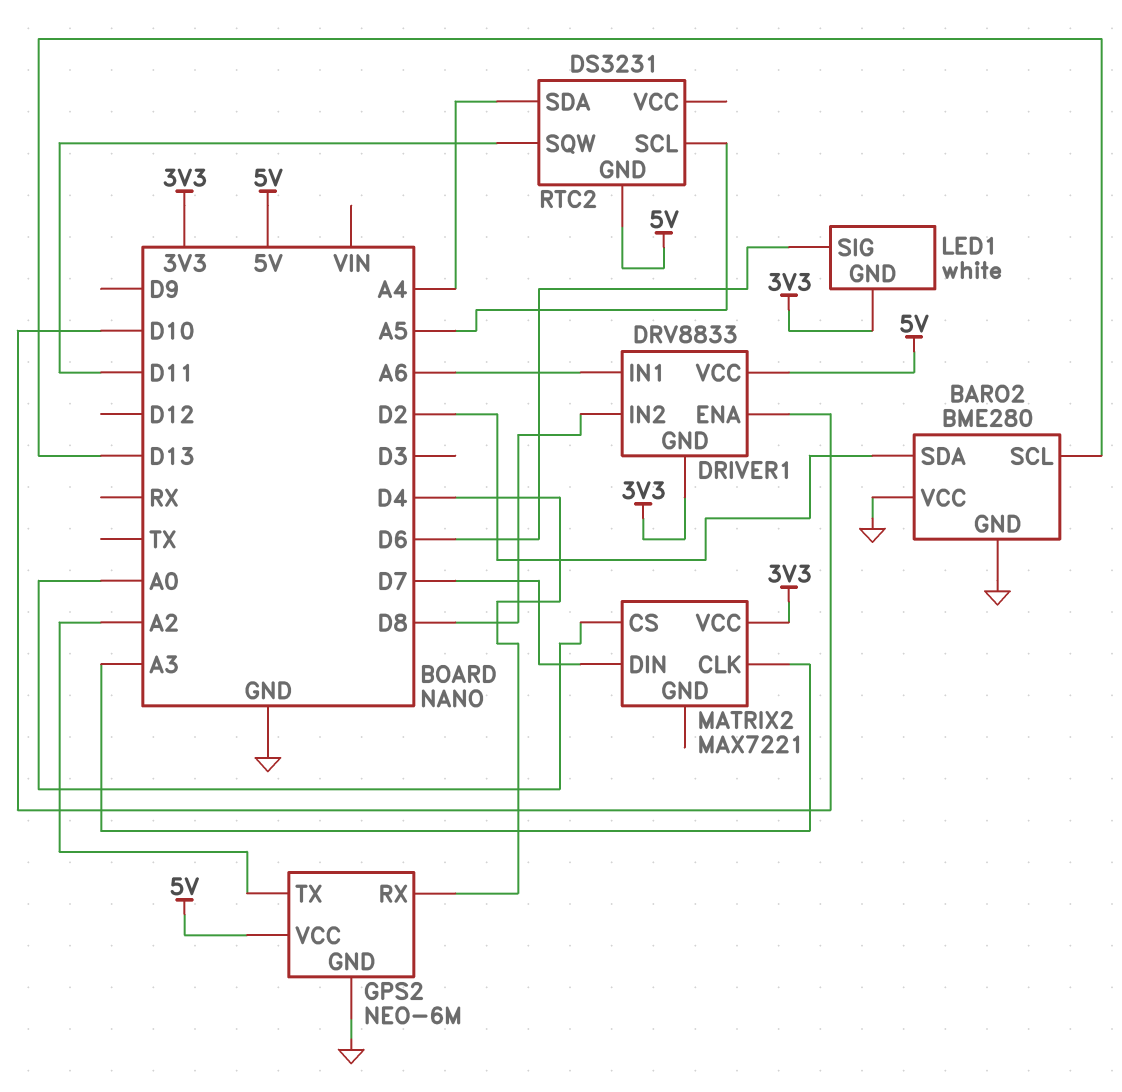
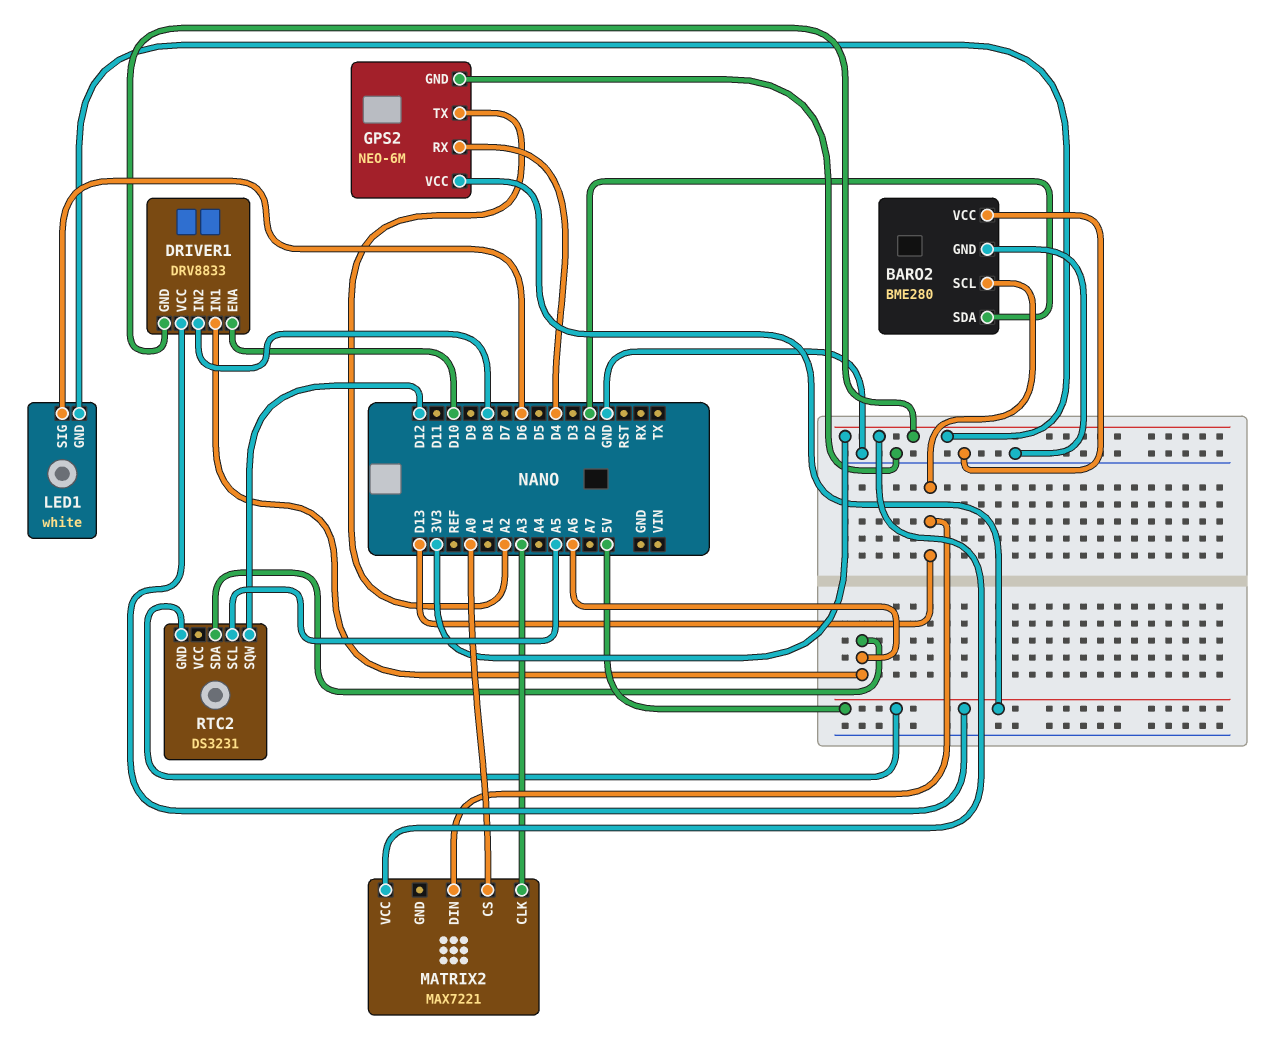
MATRIX2 pin DIN: D7 -> D13
RTC2 pin SDA: A4 -> A6
RTC2 pin SQW: D11 -> D12

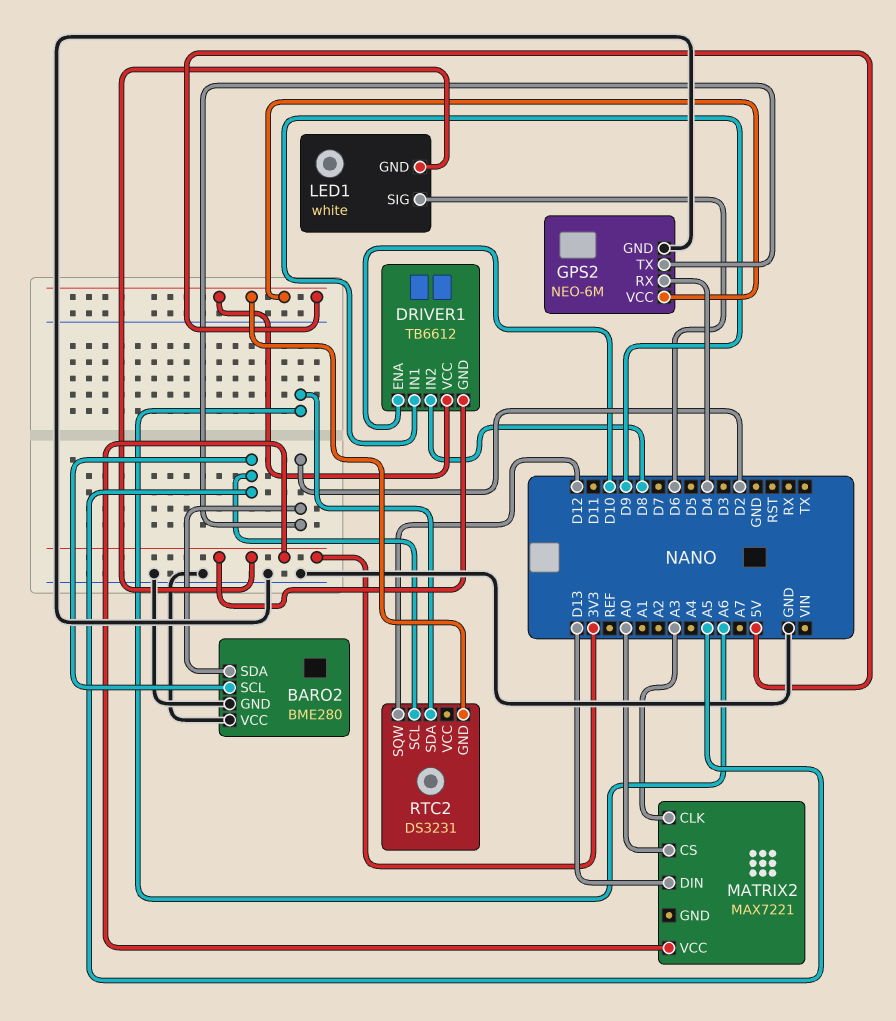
BARO2 pin SCL: D13 -> A5
DRIVER1: DRV8833 -> TB6612
DRIVER1 pin IN1: A6 -> D9
GPS2 pin TX: A2 -> D2

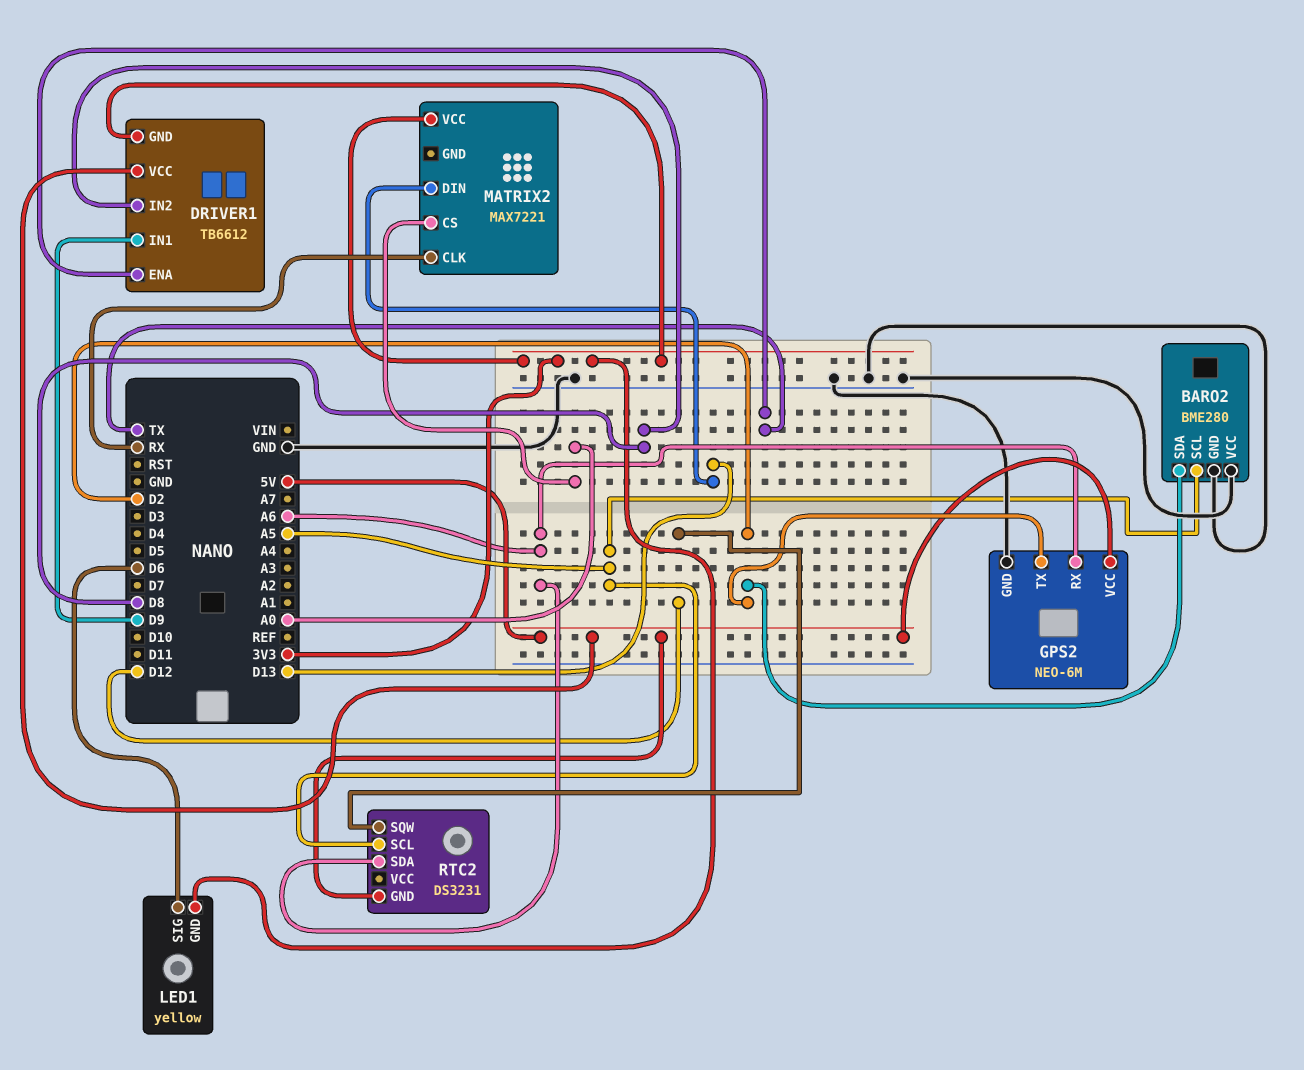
DRIVER1 pin ENA: D10 -> TX
GPS2 pin RX: D4 -> A6
LED1: white -> yellow
MATRIX2 pin CLK: A3 -> RX

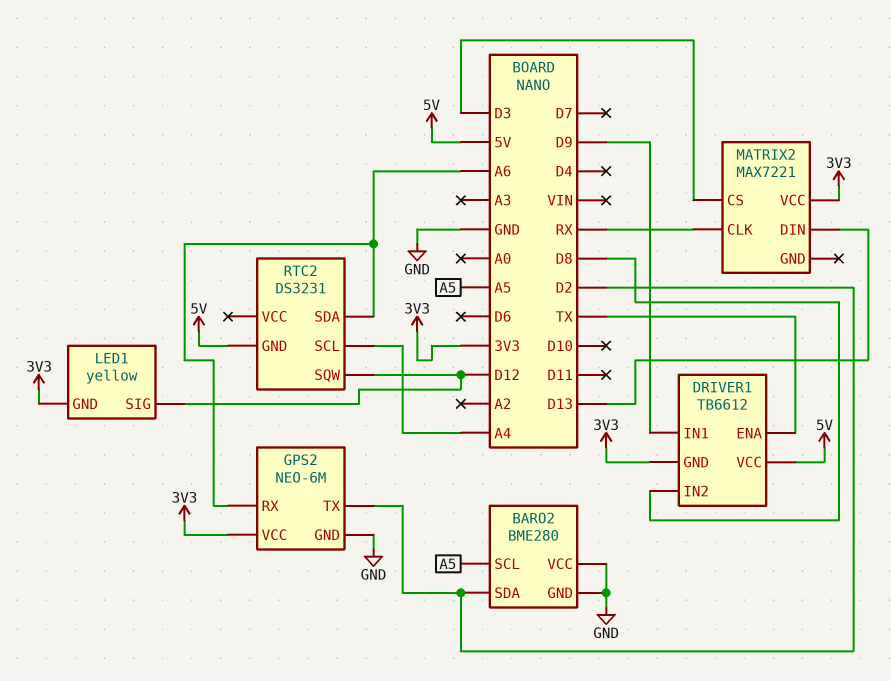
GPS2 pin VCC: 5V -> 3V3
LED1 pin SIG: D6 -> D12
MATRIX2 pin CS: A0 -> D3
RTC2 pin SCL: A5 -> A4

